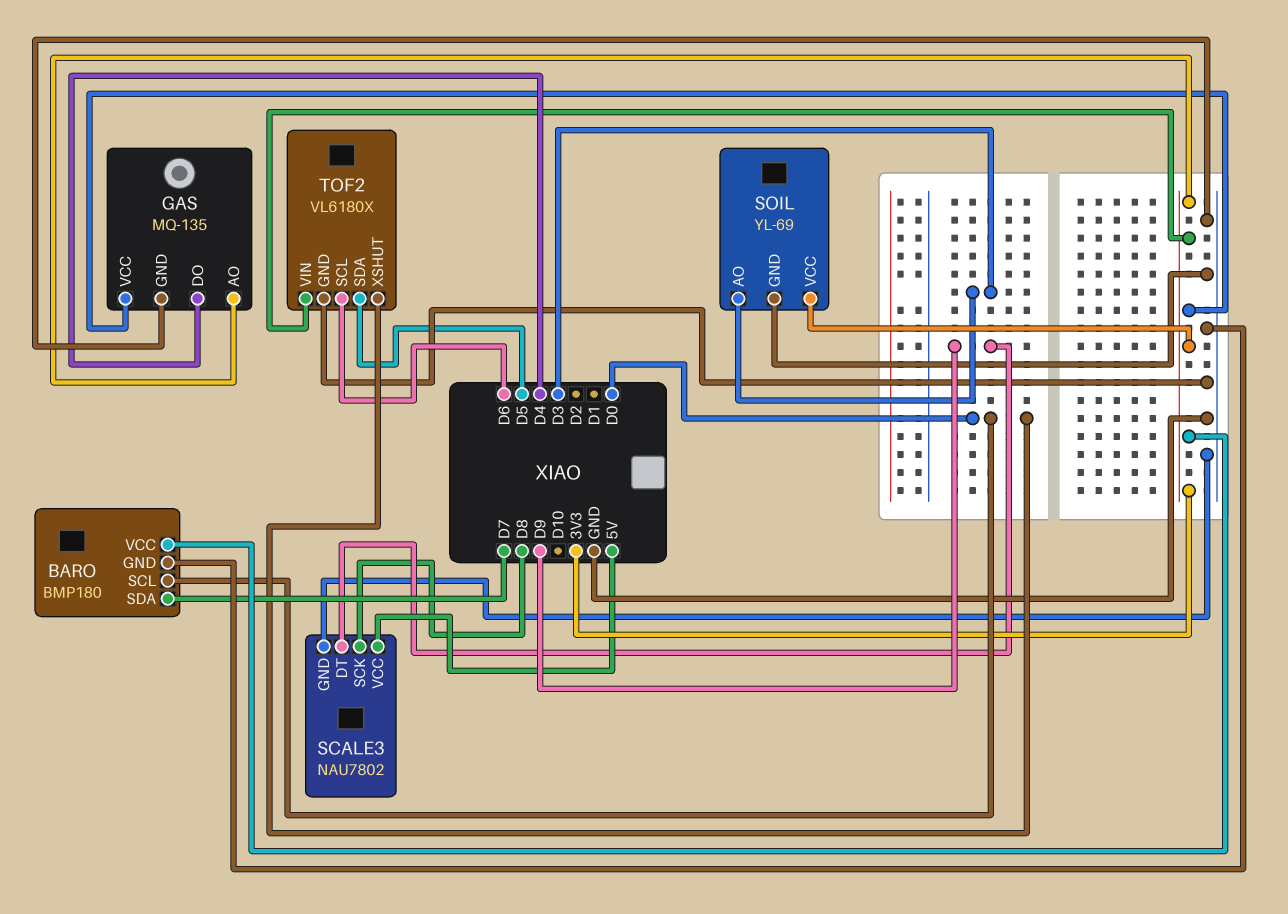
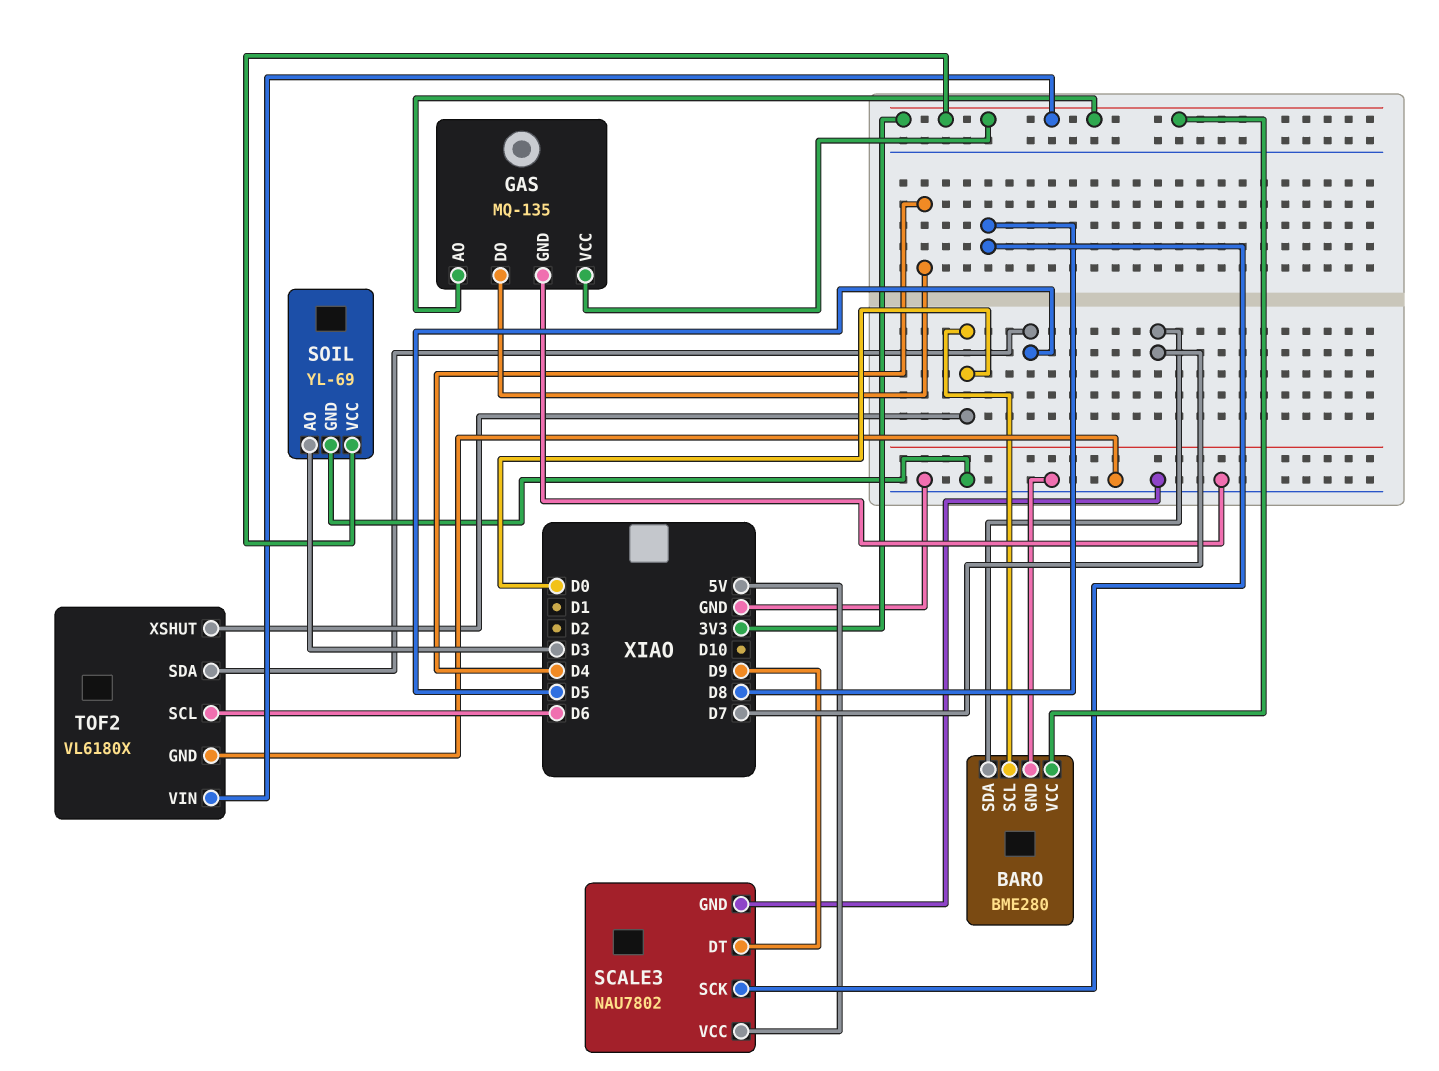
BARO: BMP180 -> BME280

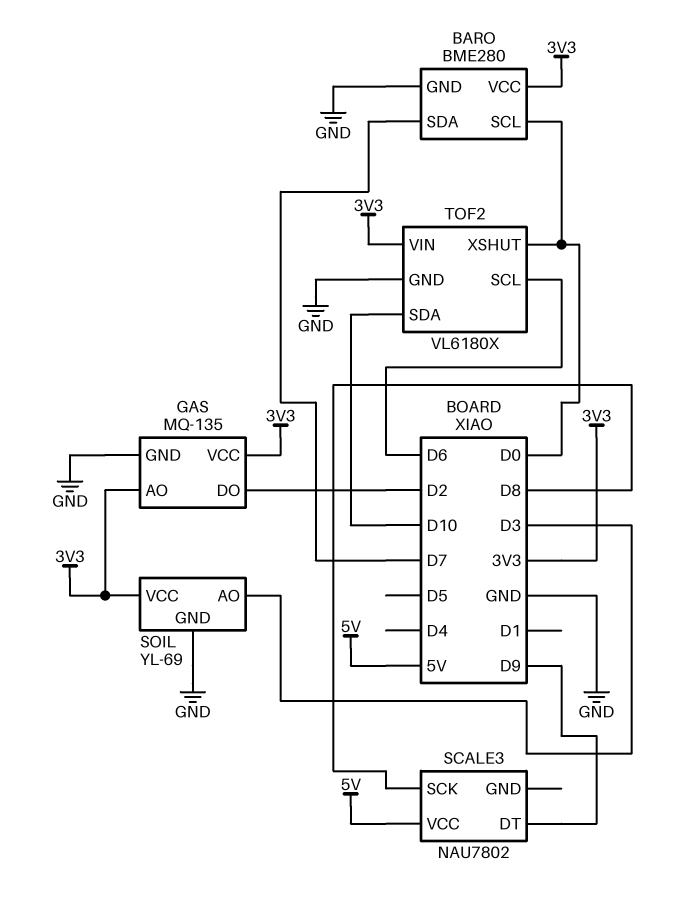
GAS pin DO: D4 -> D2
SCALE3 pin GND: GND -> none
TOF2 pin SDA: D5 -> D10

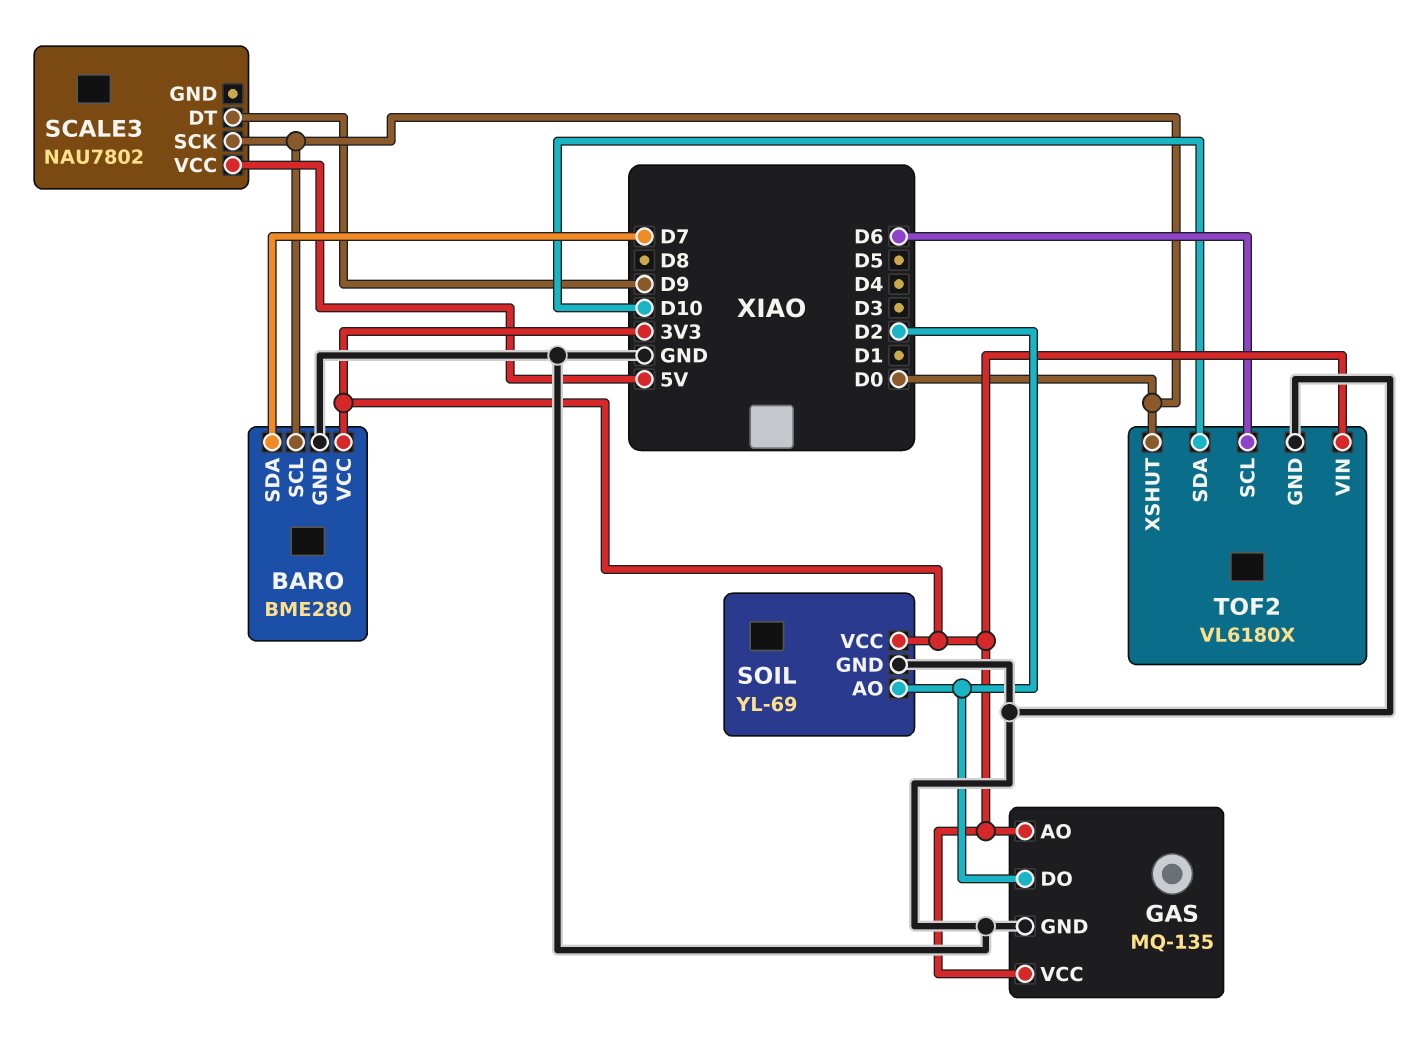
SCALE3 pin SCK: D8 -> D0
SOIL pin AO: D3 -> D2

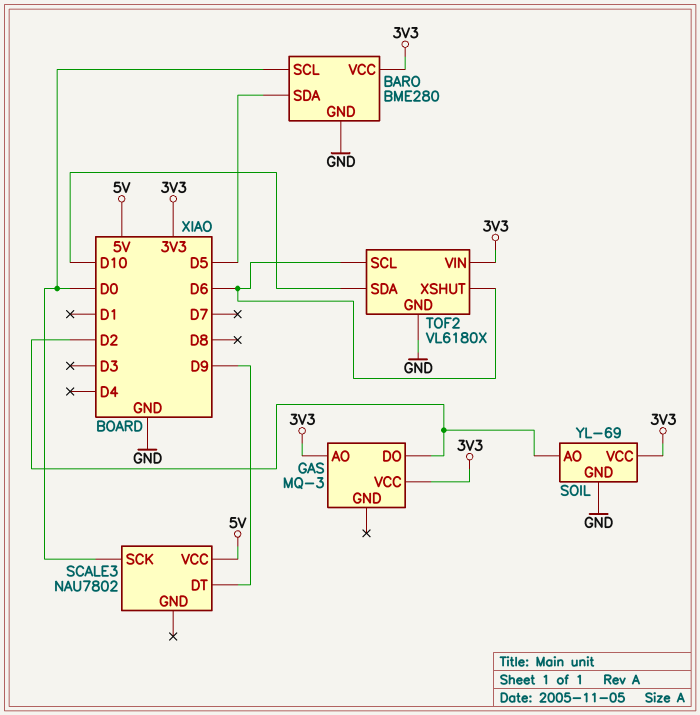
BARO pin SDA: D7 -> D5
GAS: MQ-135 -> MQ-3
GAS pin GND: GND -> none
TOF2 pin XSHUT: D0 -> D6

